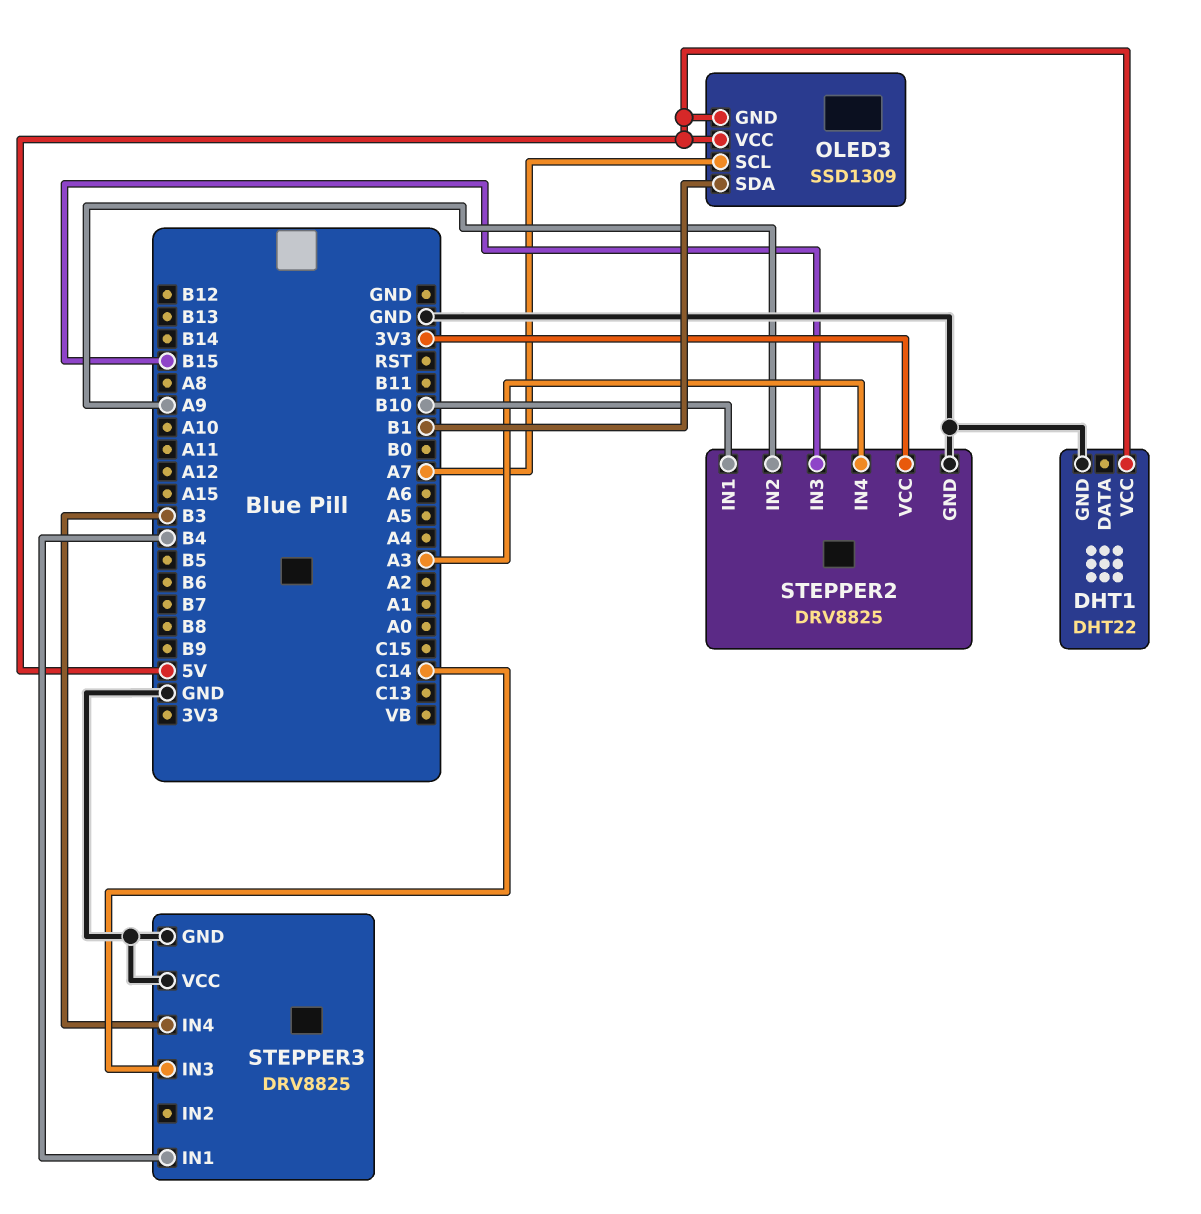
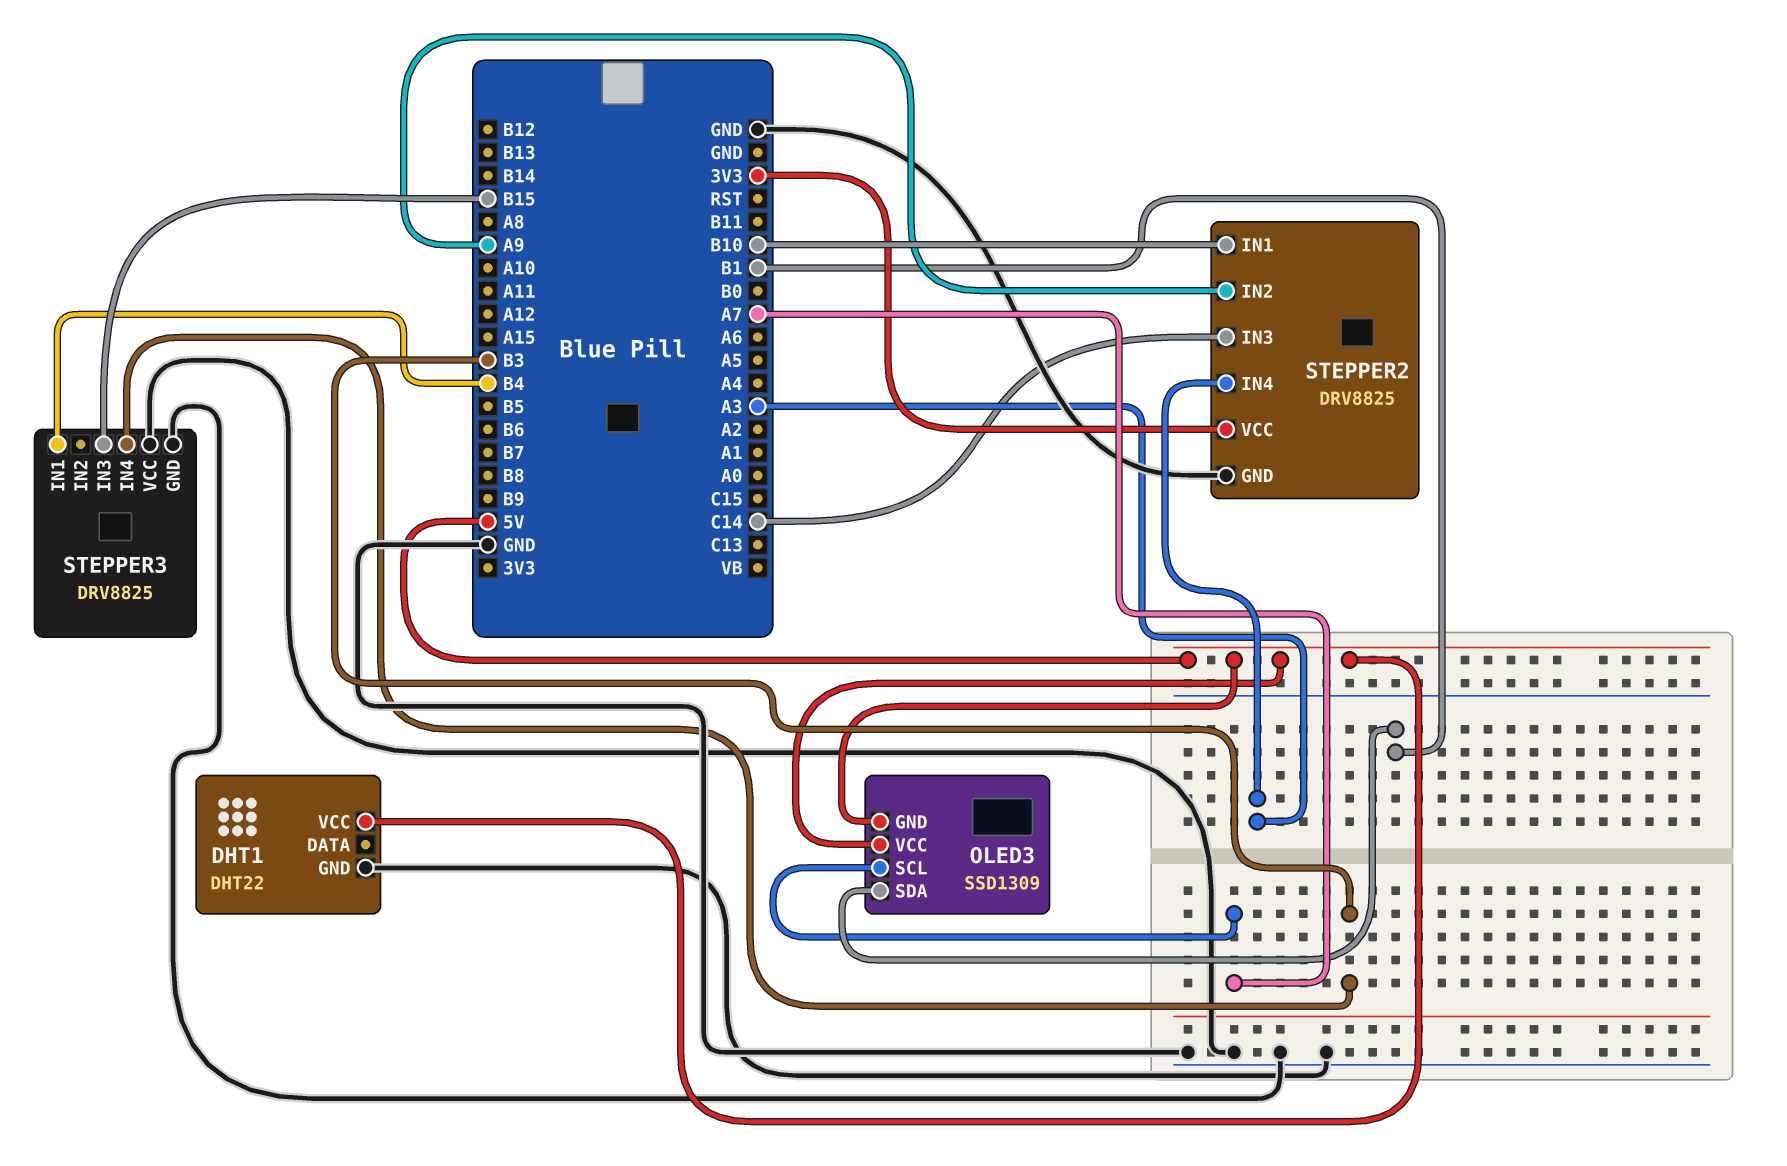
STEPPER2 pin IN3: B15 -> C14
STEPPER3 pin IN3: C14 -> B15

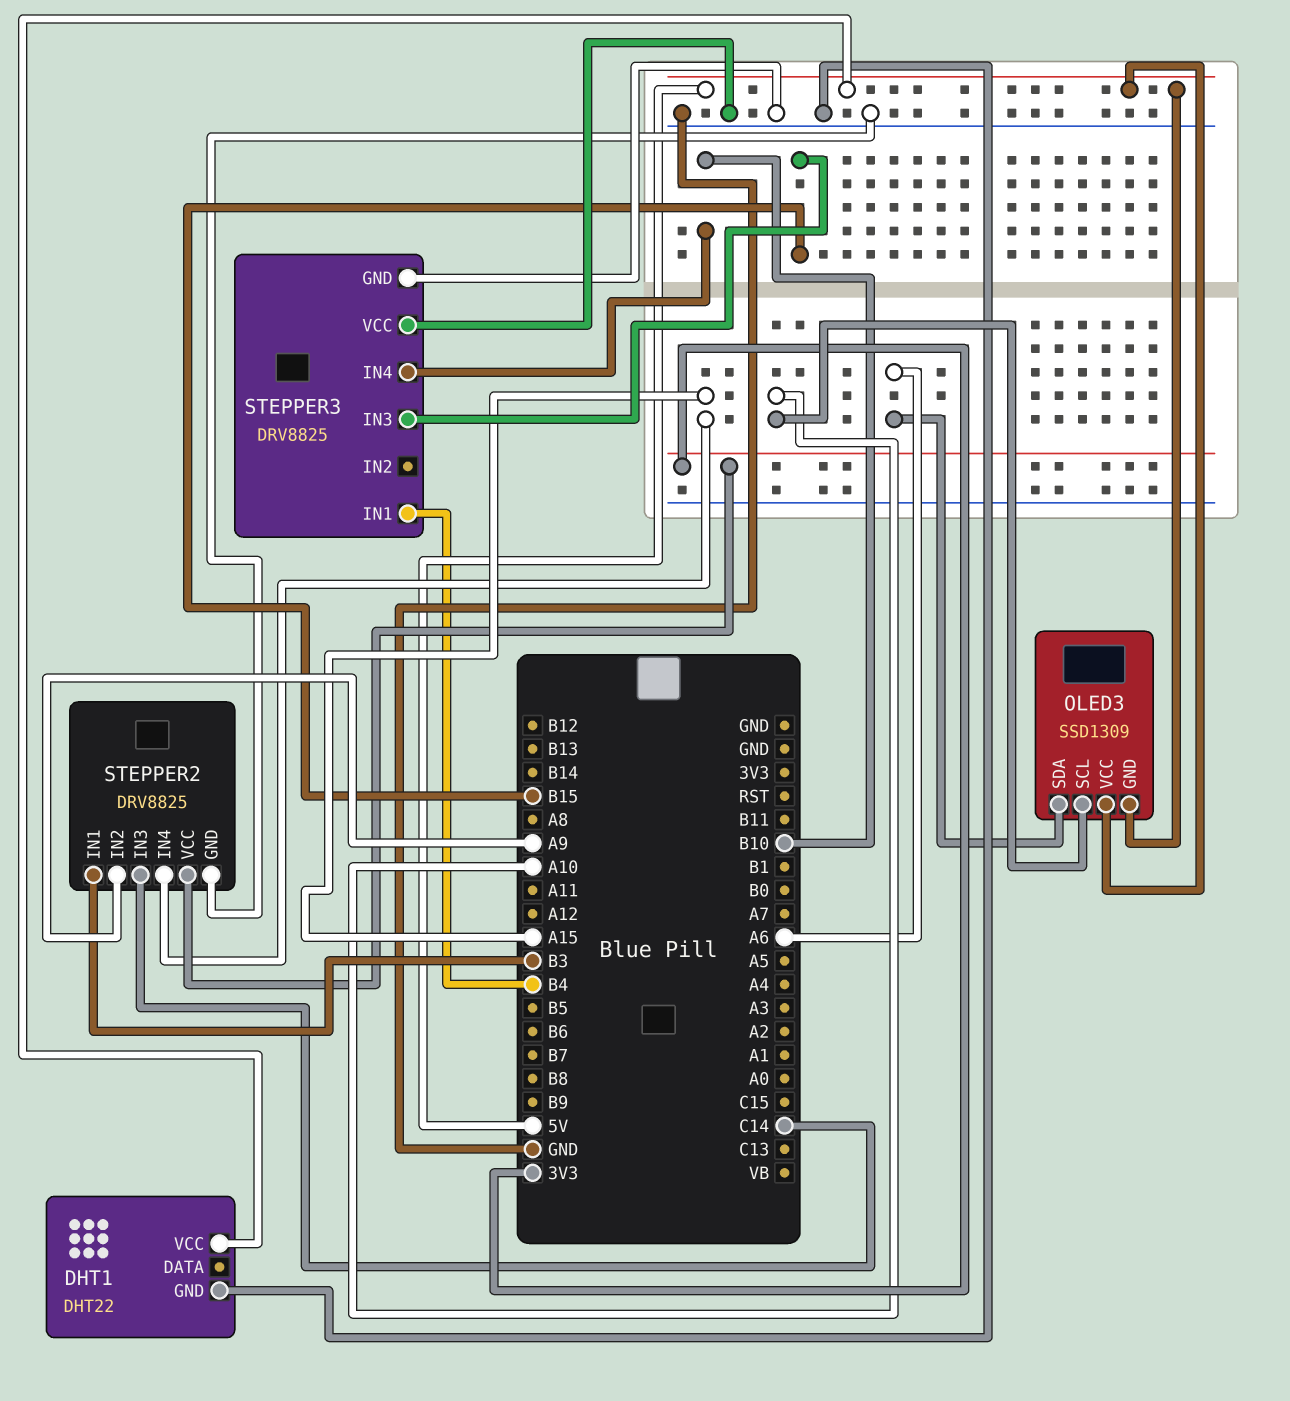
OLED3 pin SCL: A7 -> A10
OLED3 pin SDA: B1 -> A6
STEPPER2 pin IN1: B10 -> B3
STEPPER2 pin IN4: A3 -> A15
STEPPER3 pin IN4: B3 -> B10

